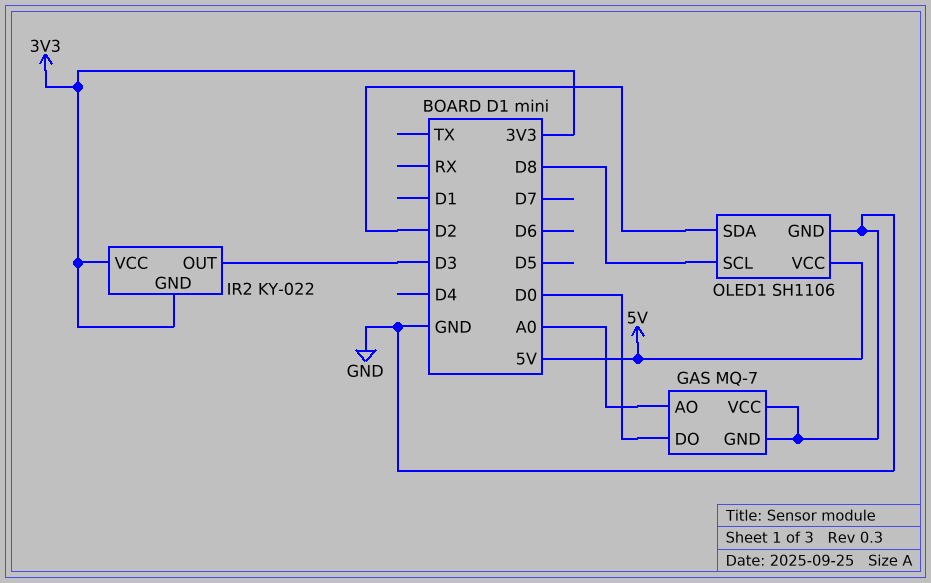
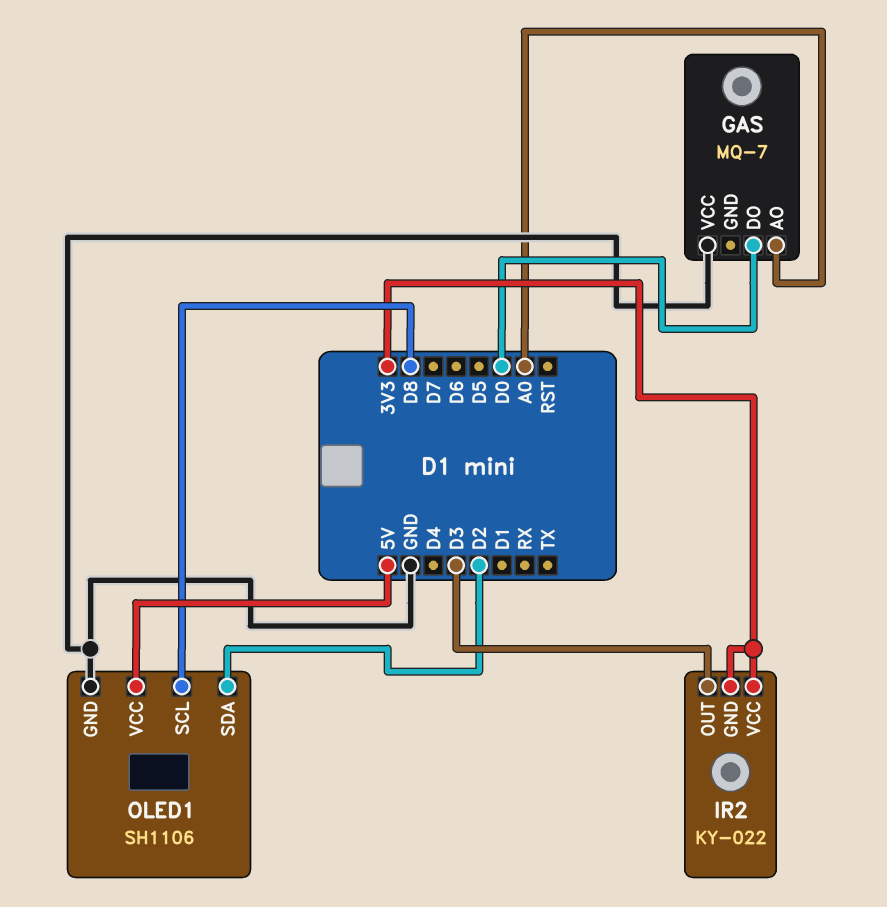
GAS pin GND: GND -> none

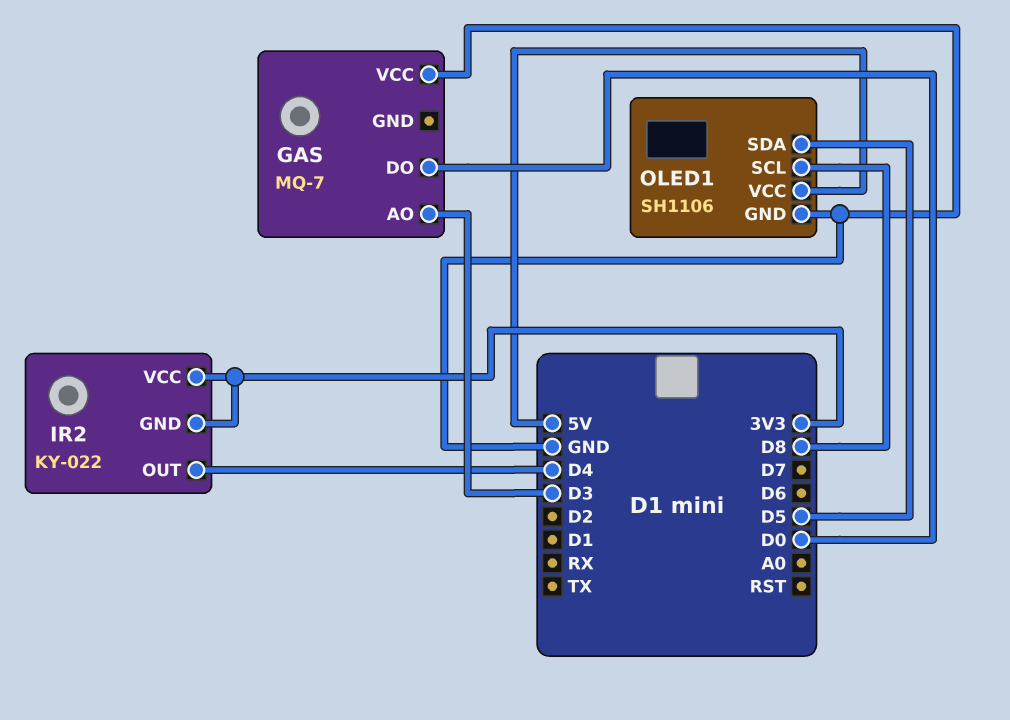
GAS pin AO: A0 -> D3
IR2 pin OUT: D3 -> D4
OLED1 pin SDA: D2 -> D5

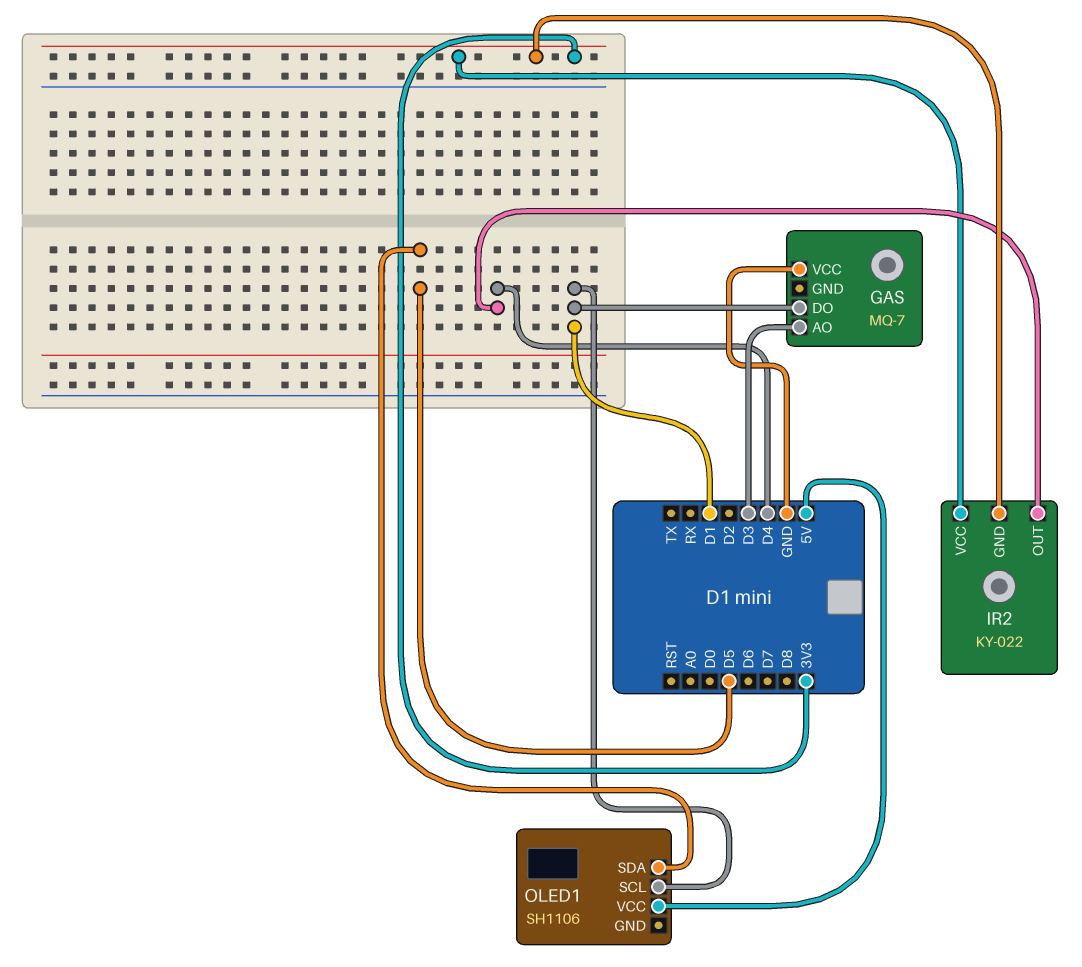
GAS pin DO: D0 -> D1
OLED1 pin GND: GND -> none
OLED1 pin SCL: D8 -> D1

